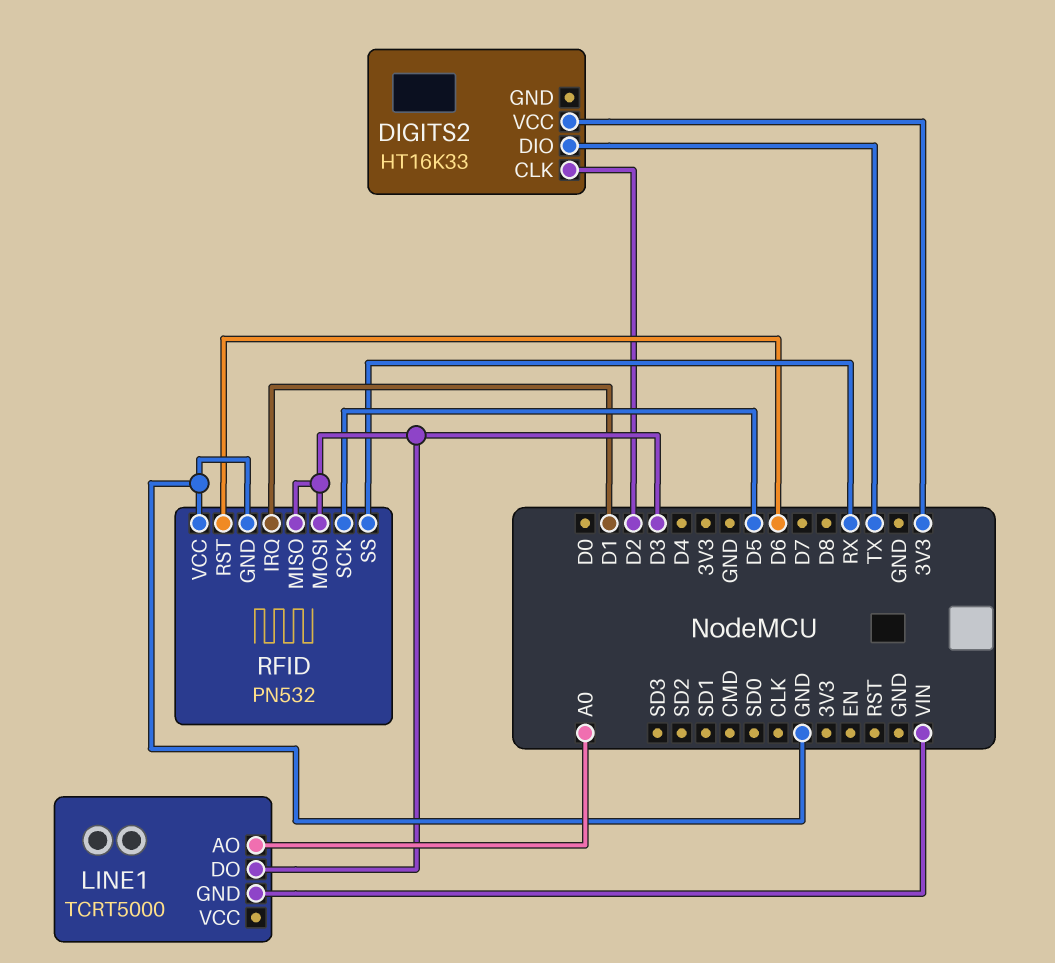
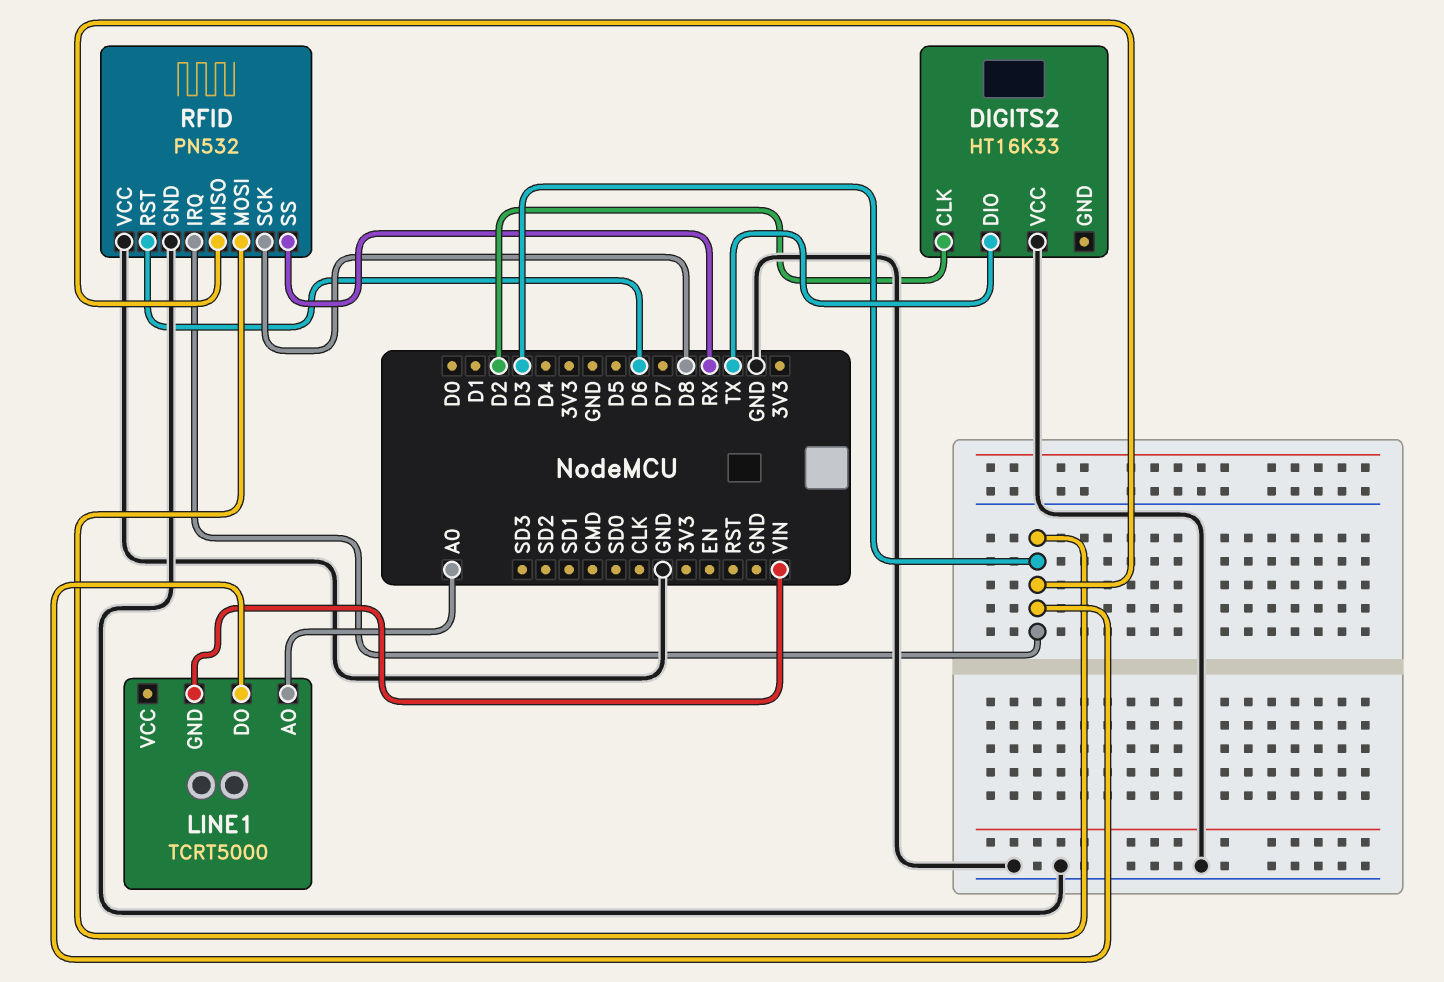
DIGITS2 pin VCC: 3V3 -> GND
RFID pin IRQ: D1 -> D3
RFID pin SCK: D5 -> D8

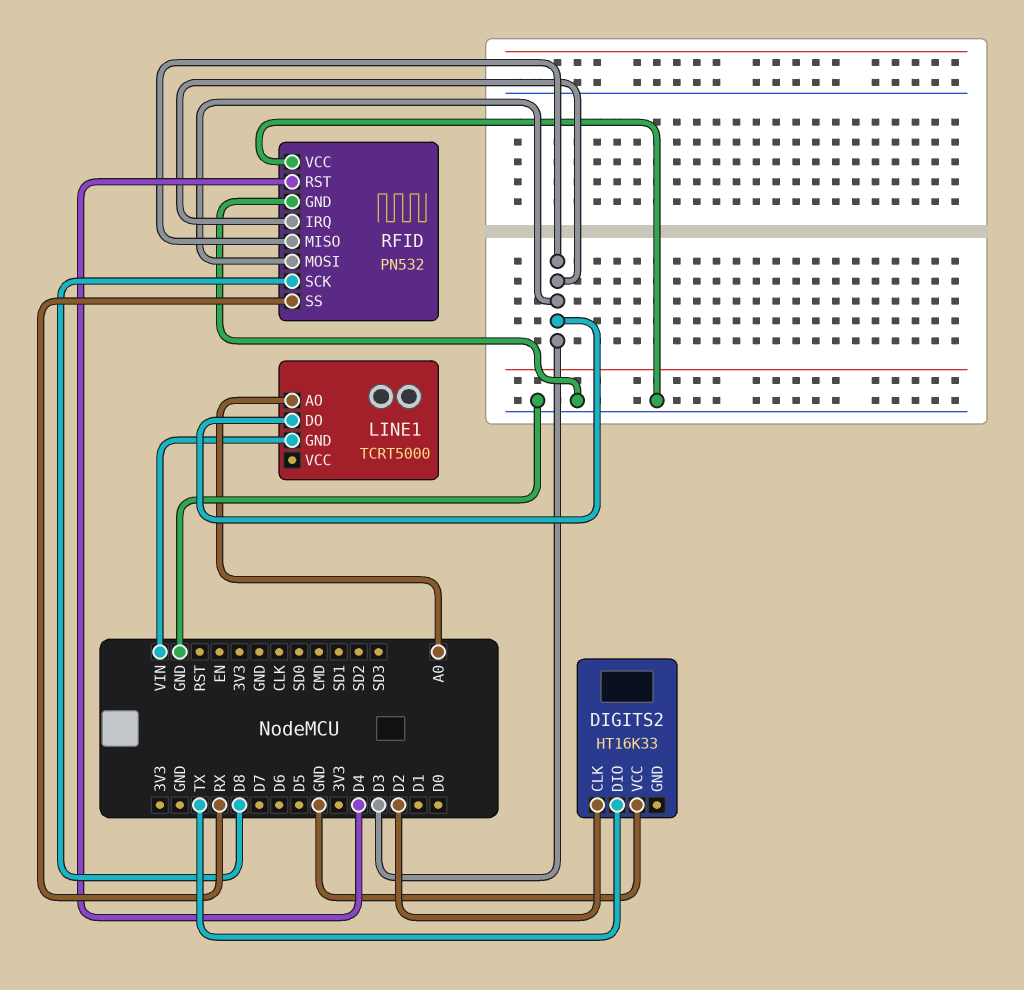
RFID pin RST: D6 -> D4

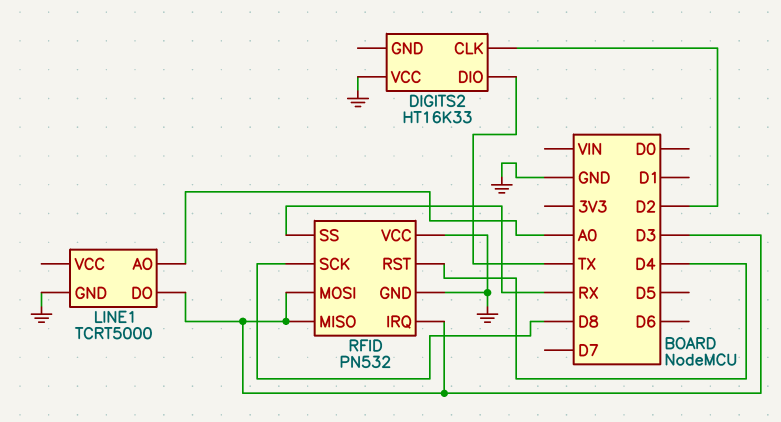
LINE1 pin GND: VIN -> GND

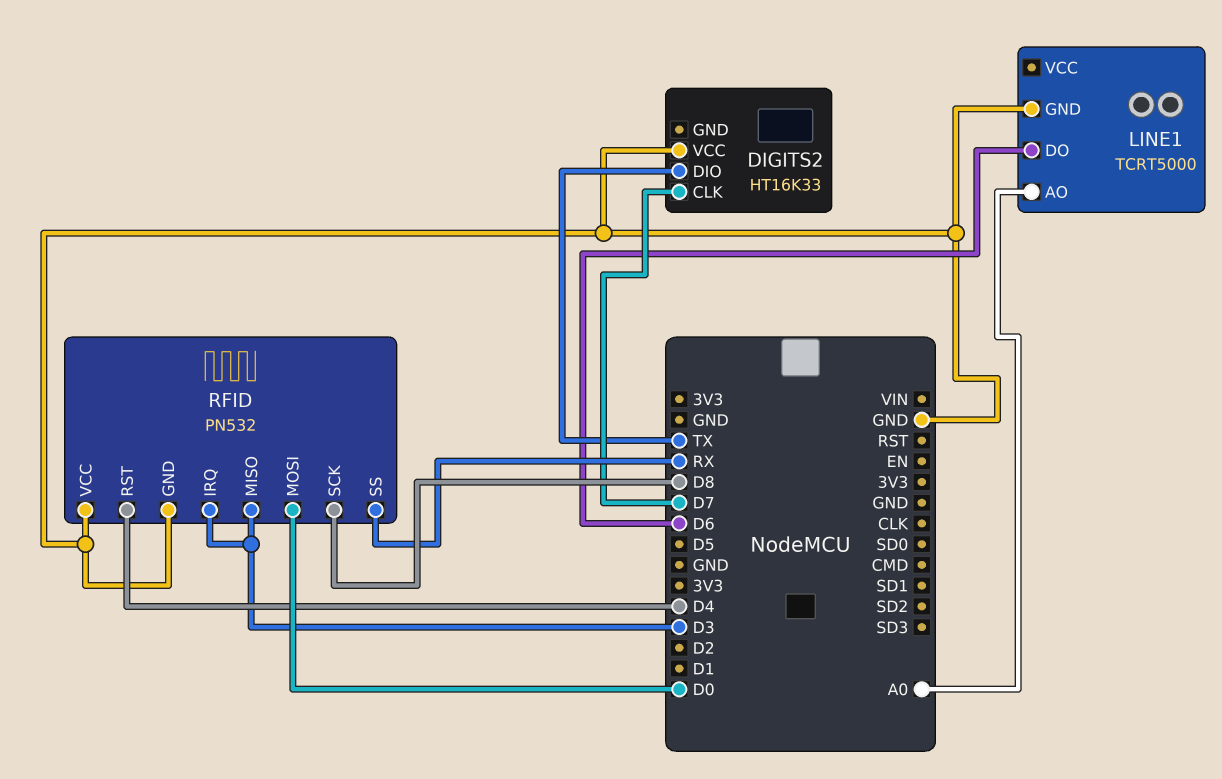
DIGITS2 pin CLK: D2 -> D7
LINE1 pin DO: D3 -> D6
RFID pin MOSI: D3 -> D0

